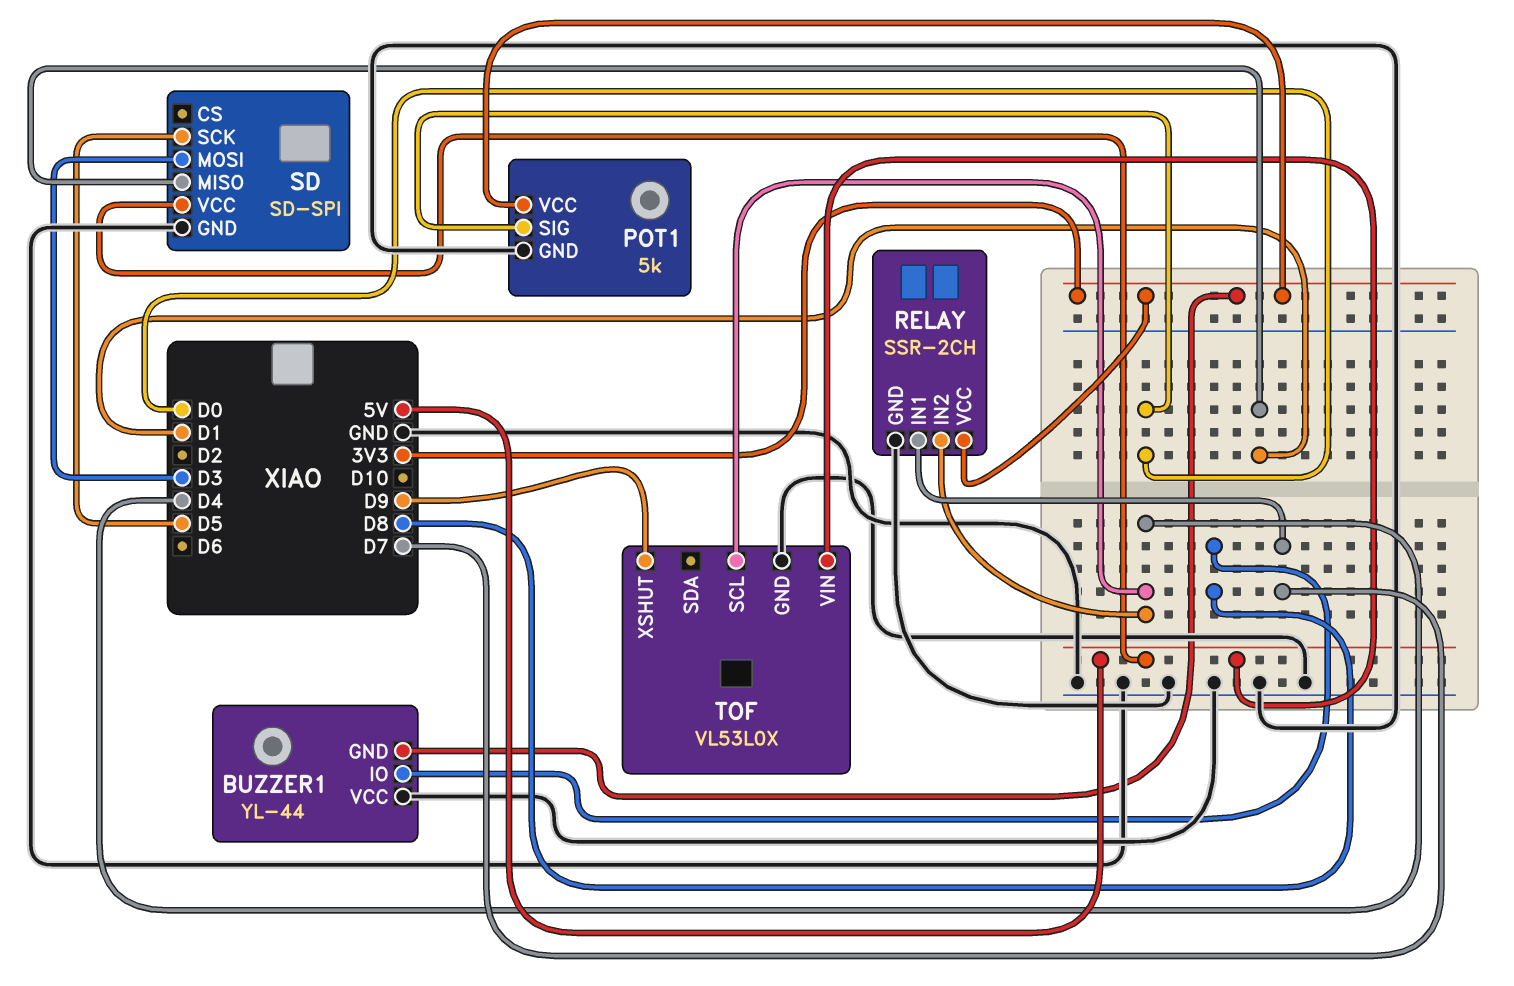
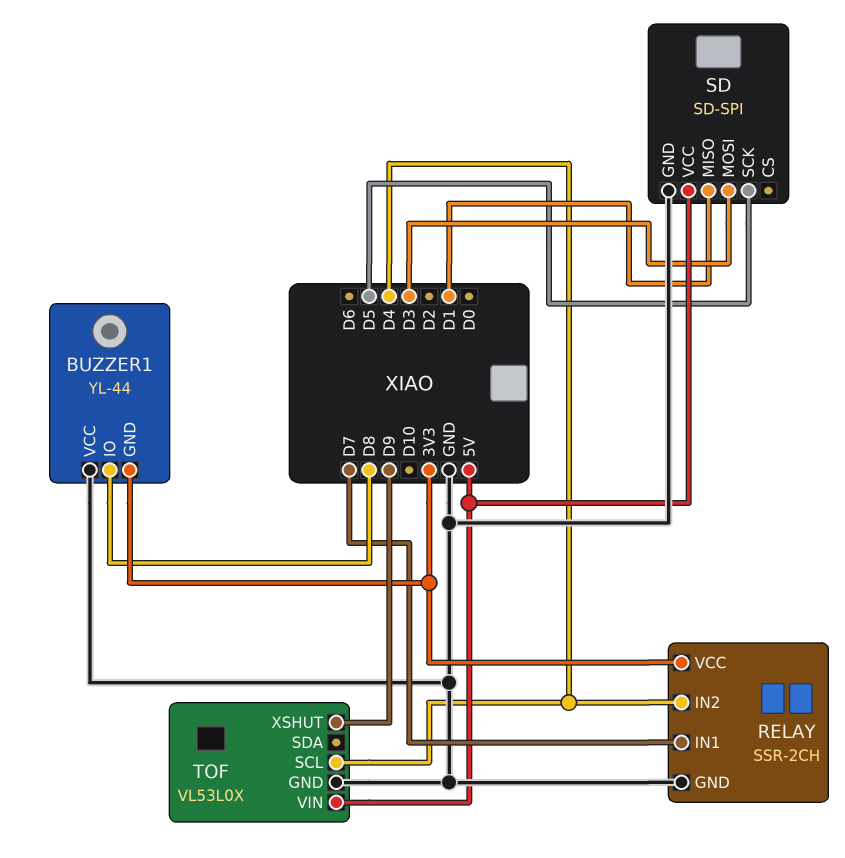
POT1: 5k -> none
POT1 pin GND: GND -> none
POT1 pin SIG: D0 -> none
POT1 pin VCC: 3V3 -> none

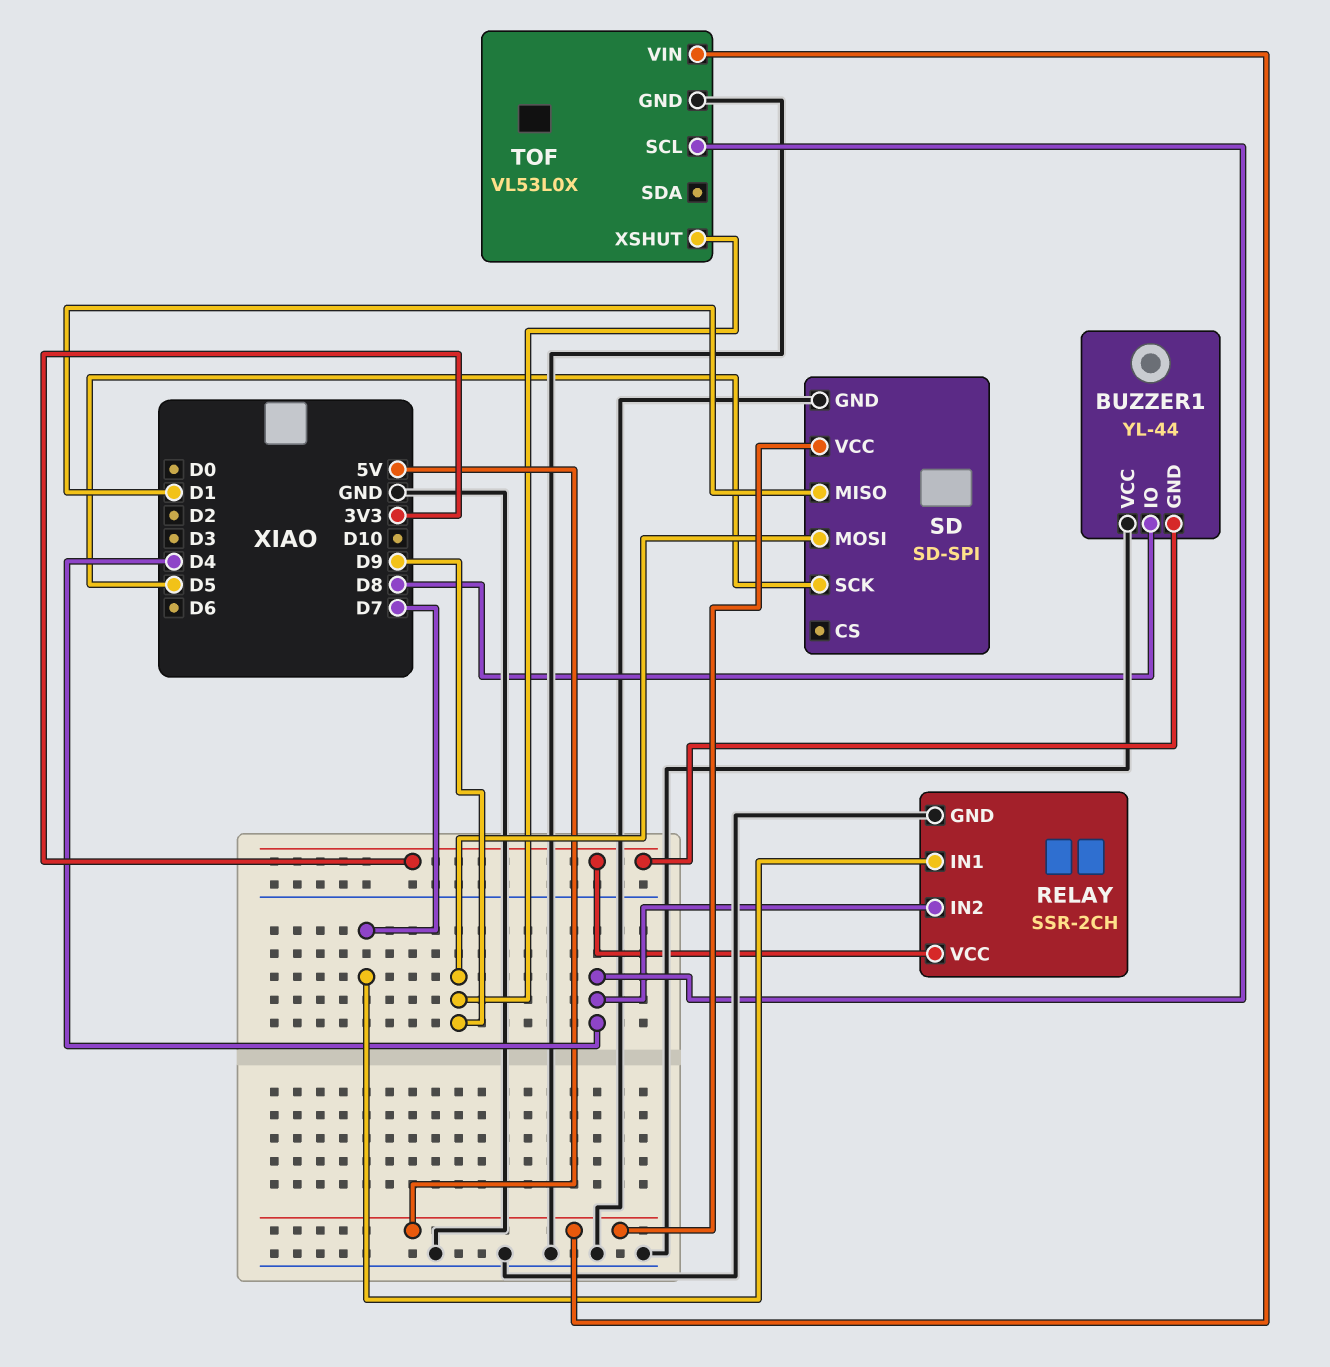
SD pin MOSI: D3 -> D9

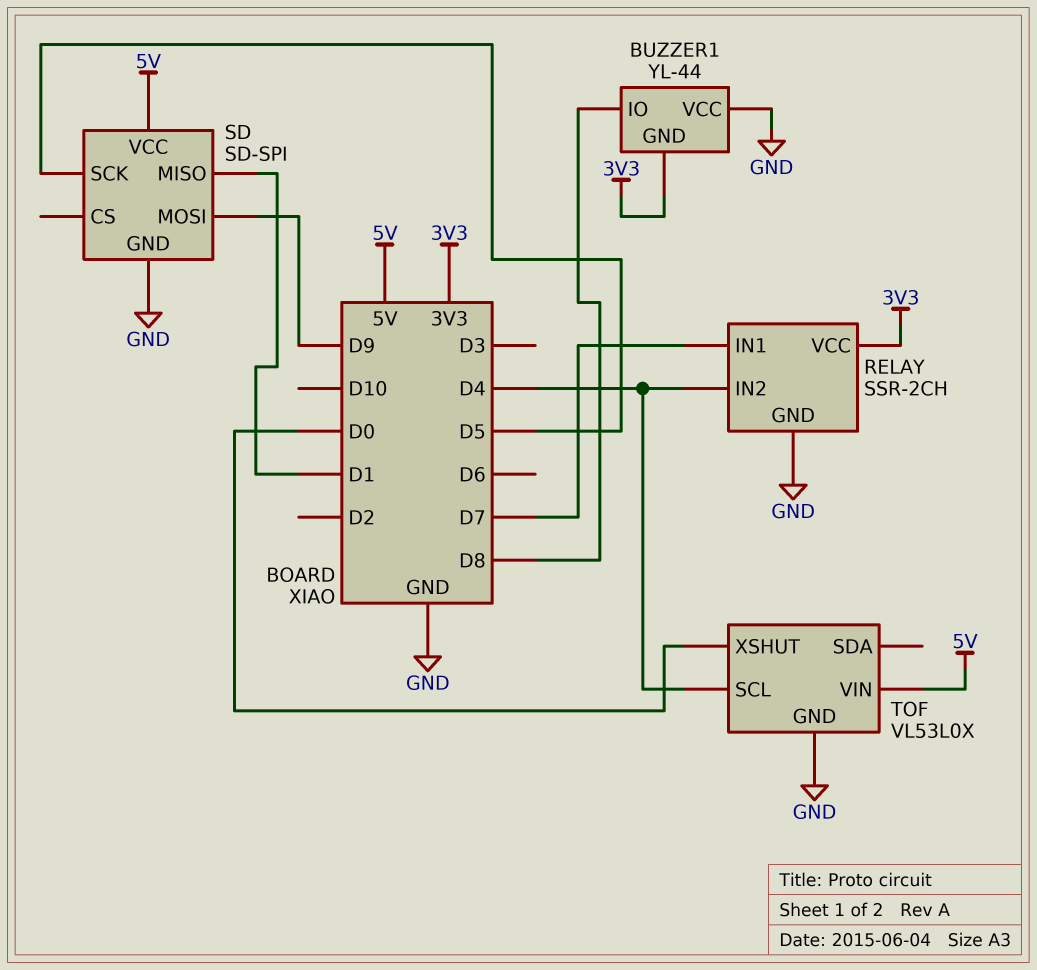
TOF pin XSHUT: D9 -> D0

